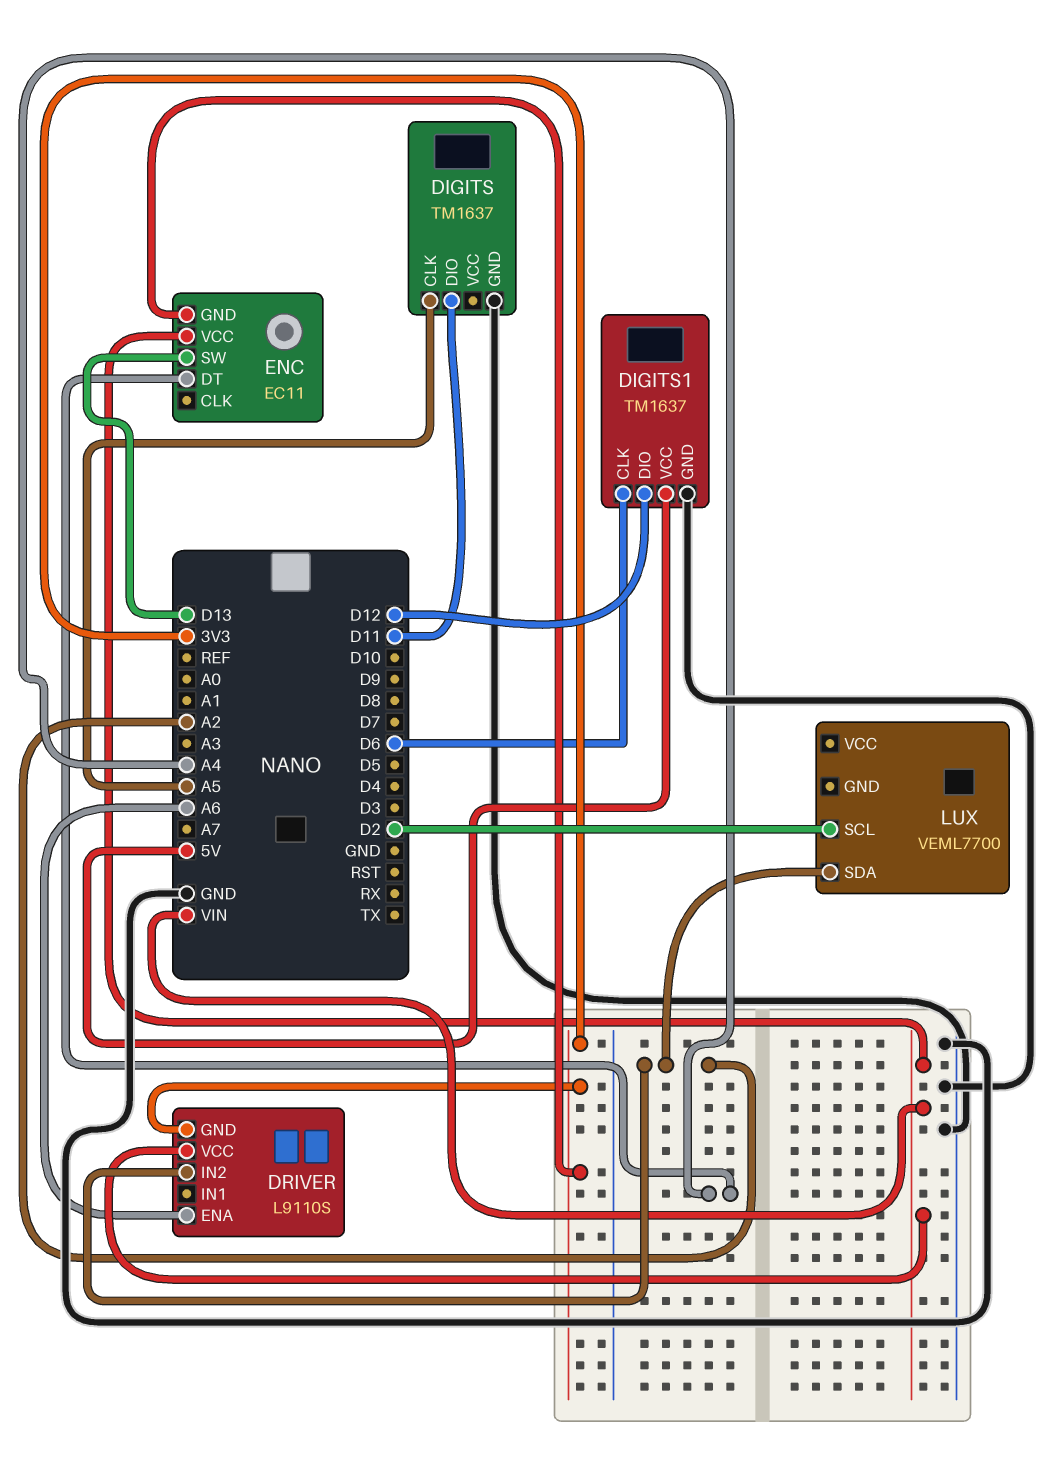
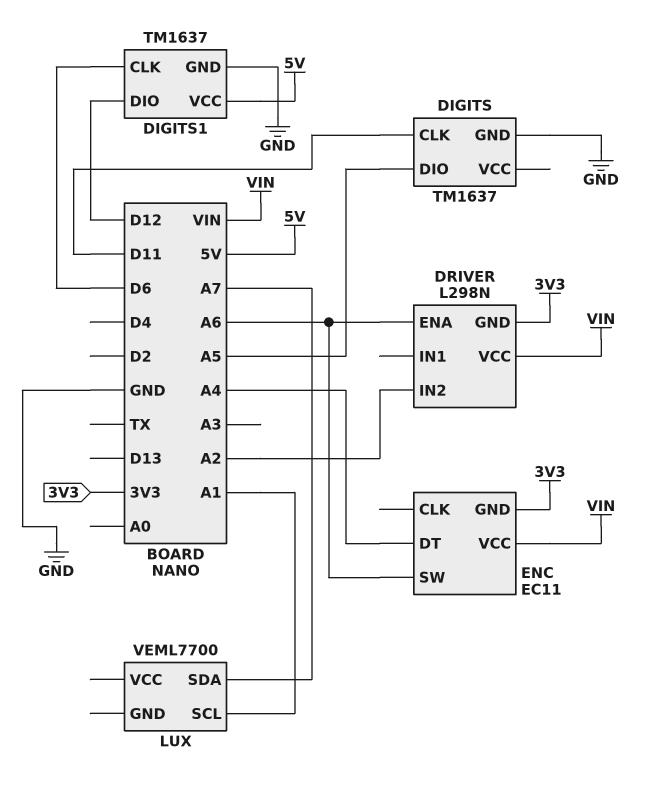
DIGITS pin CLK: A5 -> D11
DIGITS pin DIO: D11 -> A5
DRIVER: L9110S -> L298N
ENC pin SW: D13 -> A6
LUX pin SCL: D2 -> A1
LUX pin SDA: A2 -> A7

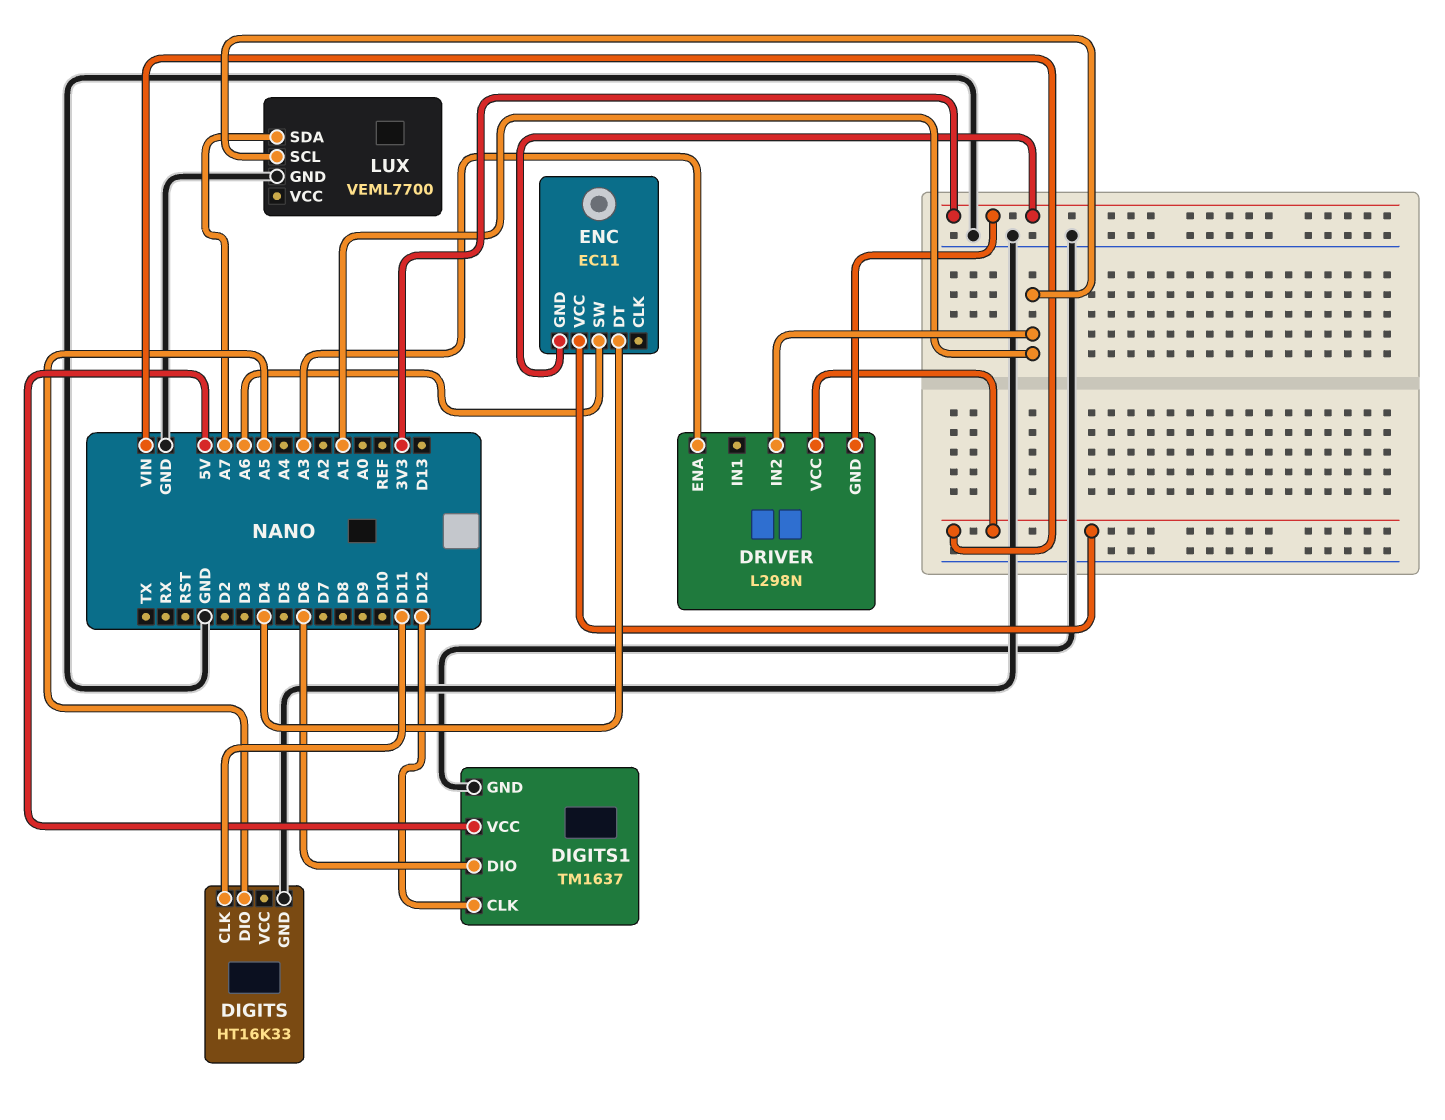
DIGITS: TM1637 -> HT16K33
DIGITS1 pin CLK: D6 -> D12
DIGITS1 pin DIO: D12 -> D6
DRIVER pin ENA: A6 -> A3
DRIVER pin IN2: A2 -> A1
ENC pin DT: A4 -> D4
LUX pin GND: none -> GND

